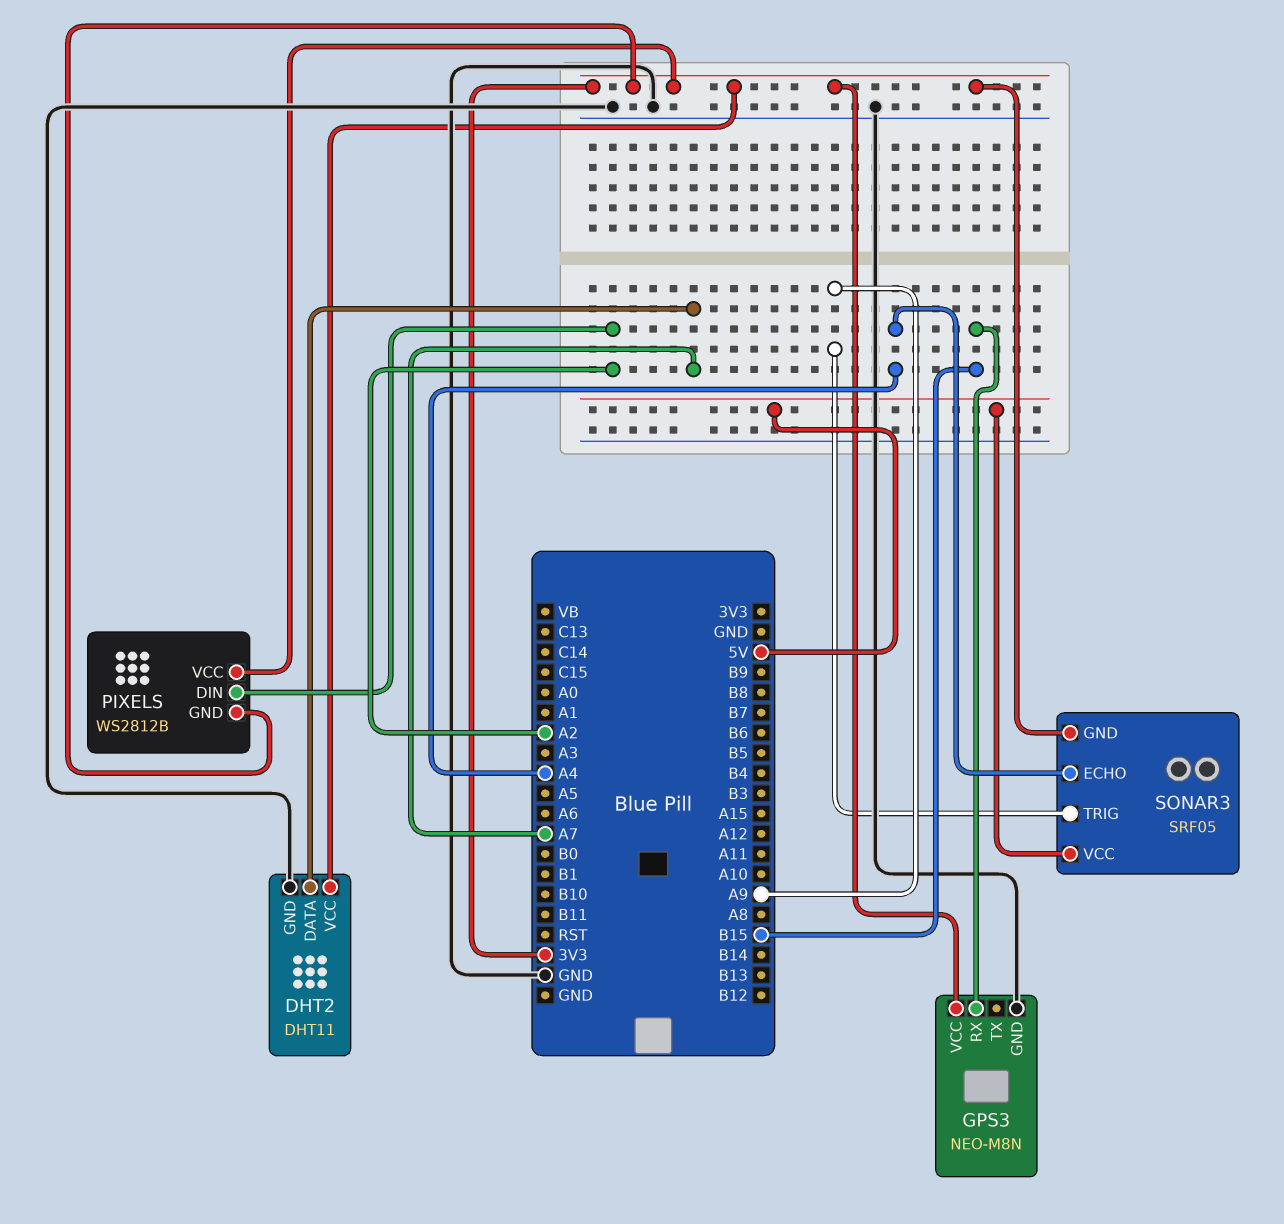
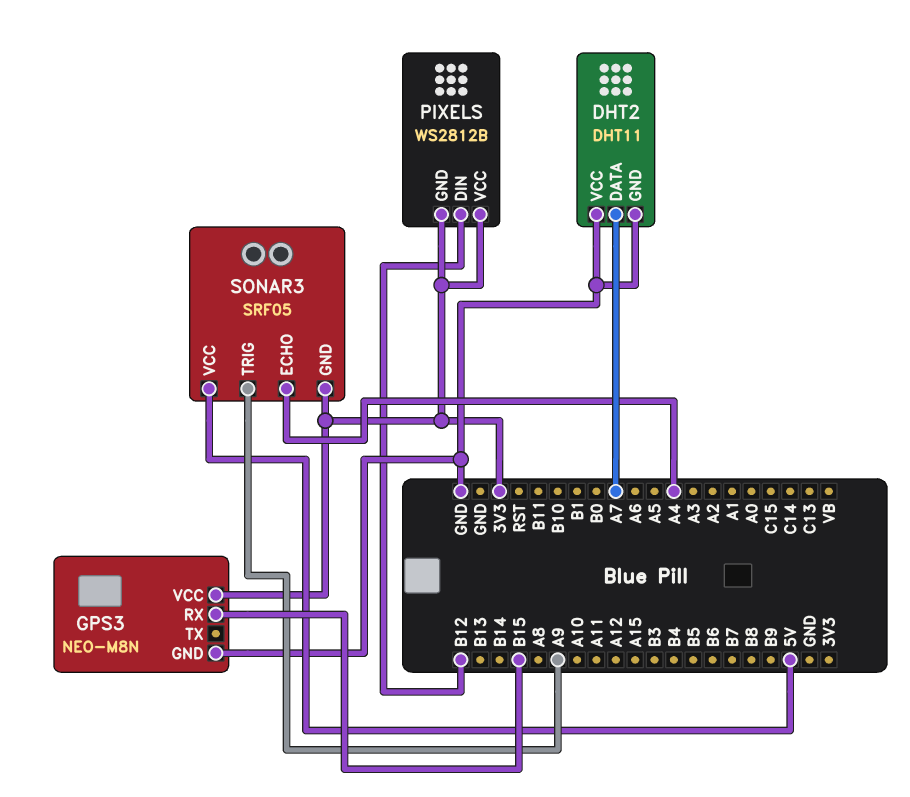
DHT2 pin VCC: 3V3 -> GND
PIXELS pin DIN: A2 -> B12

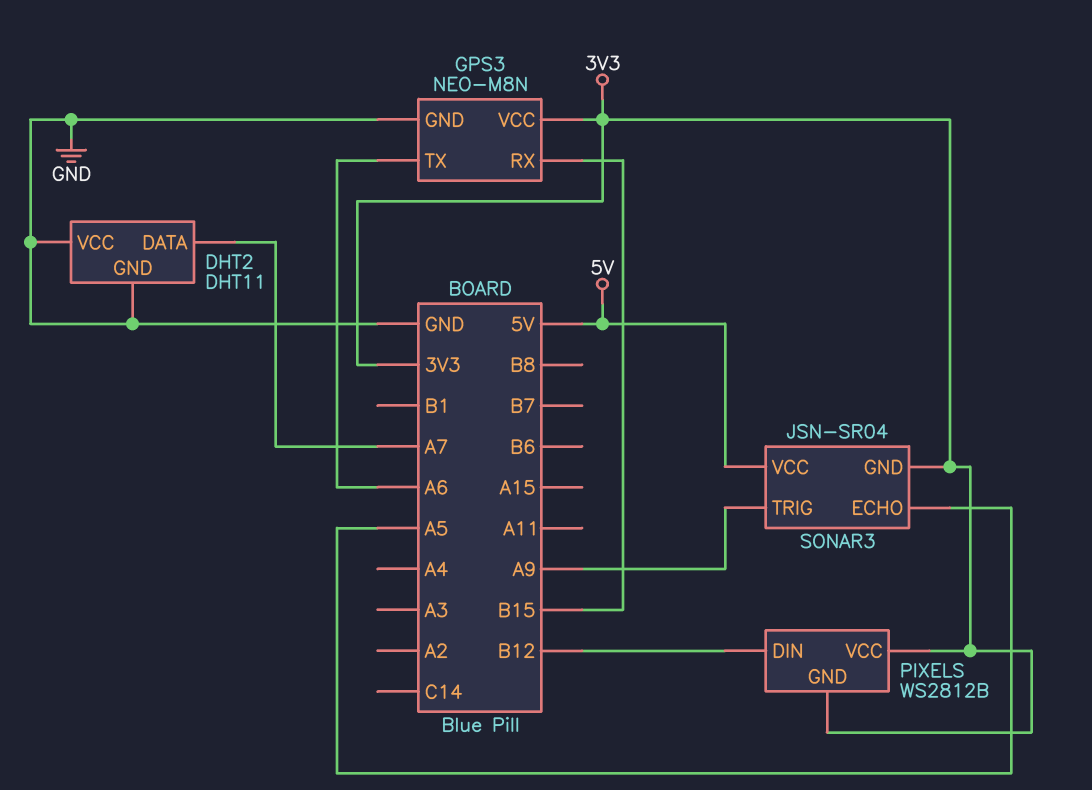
GPS3 pin TX: none -> A6
SONAR3: SRF05 -> JSN-SR04
SONAR3 pin ECHO: A4 -> A5

